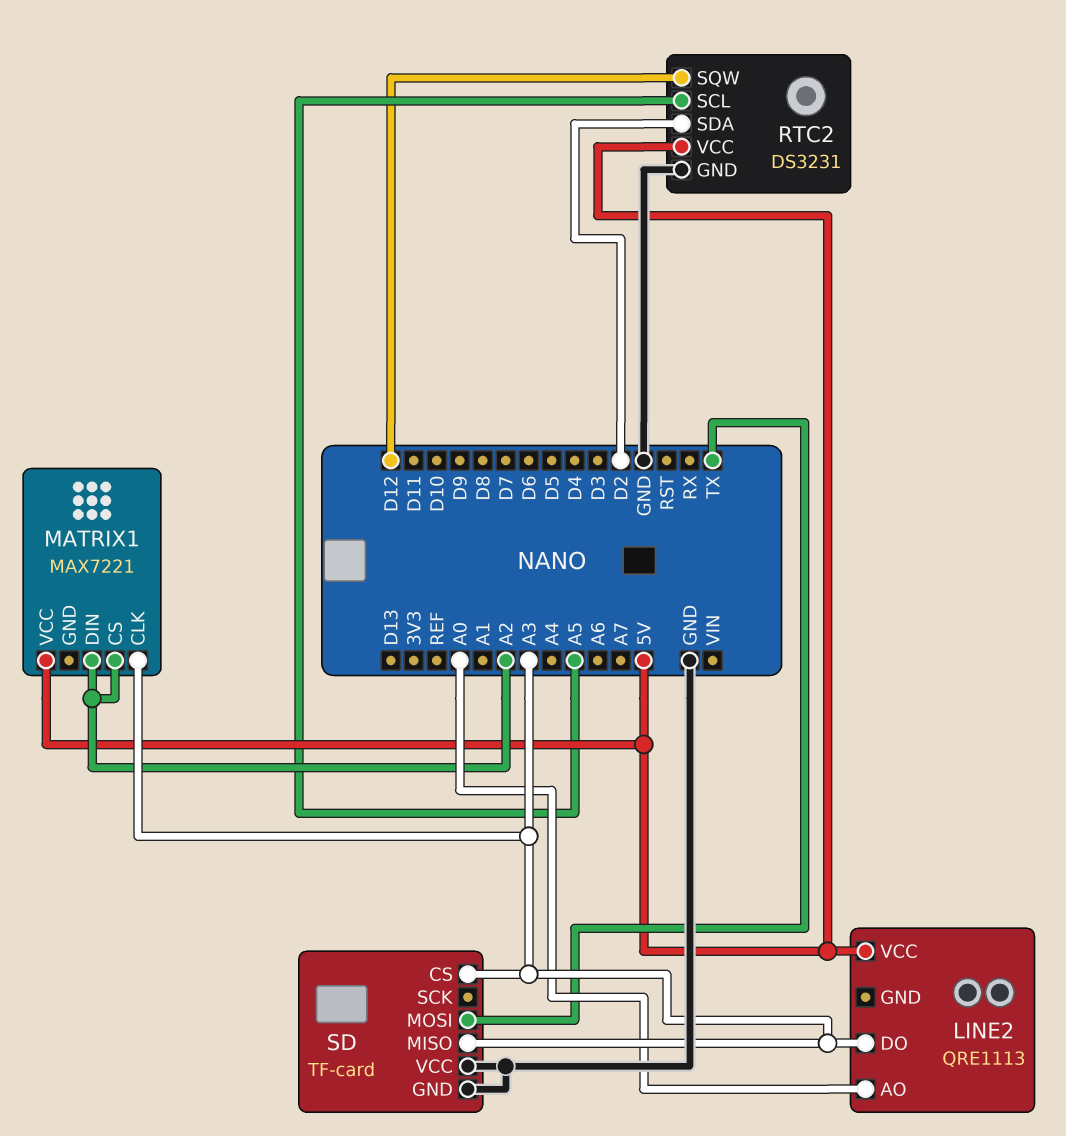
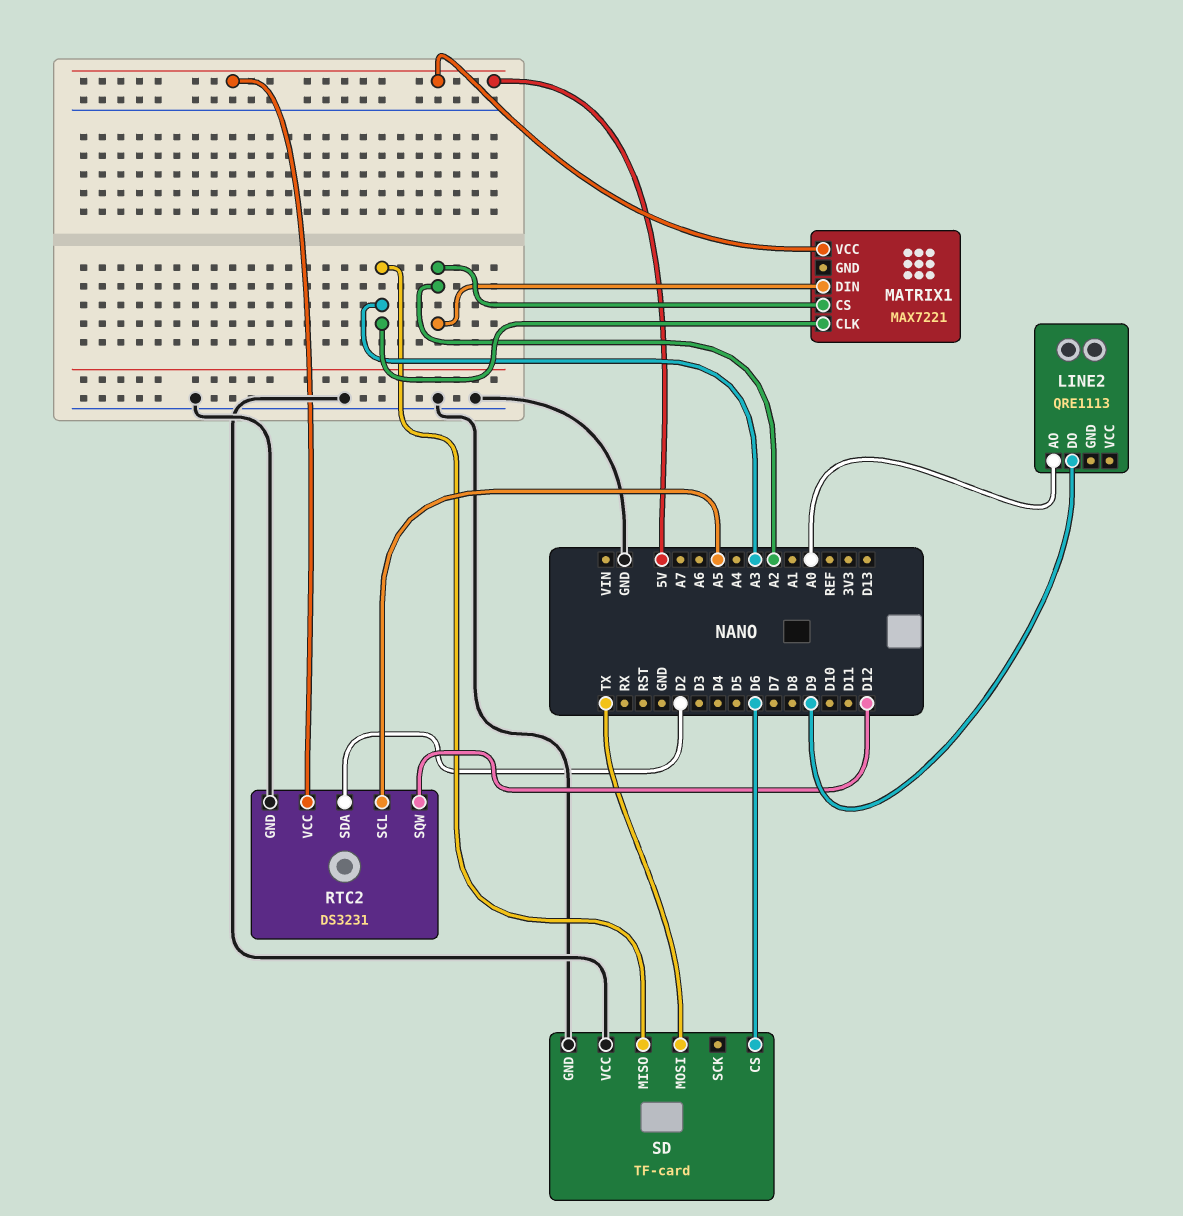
LINE2 pin DO: A3 -> D9
LINE2 pin VCC: 5V -> none
SD pin CS: A3 -> D6

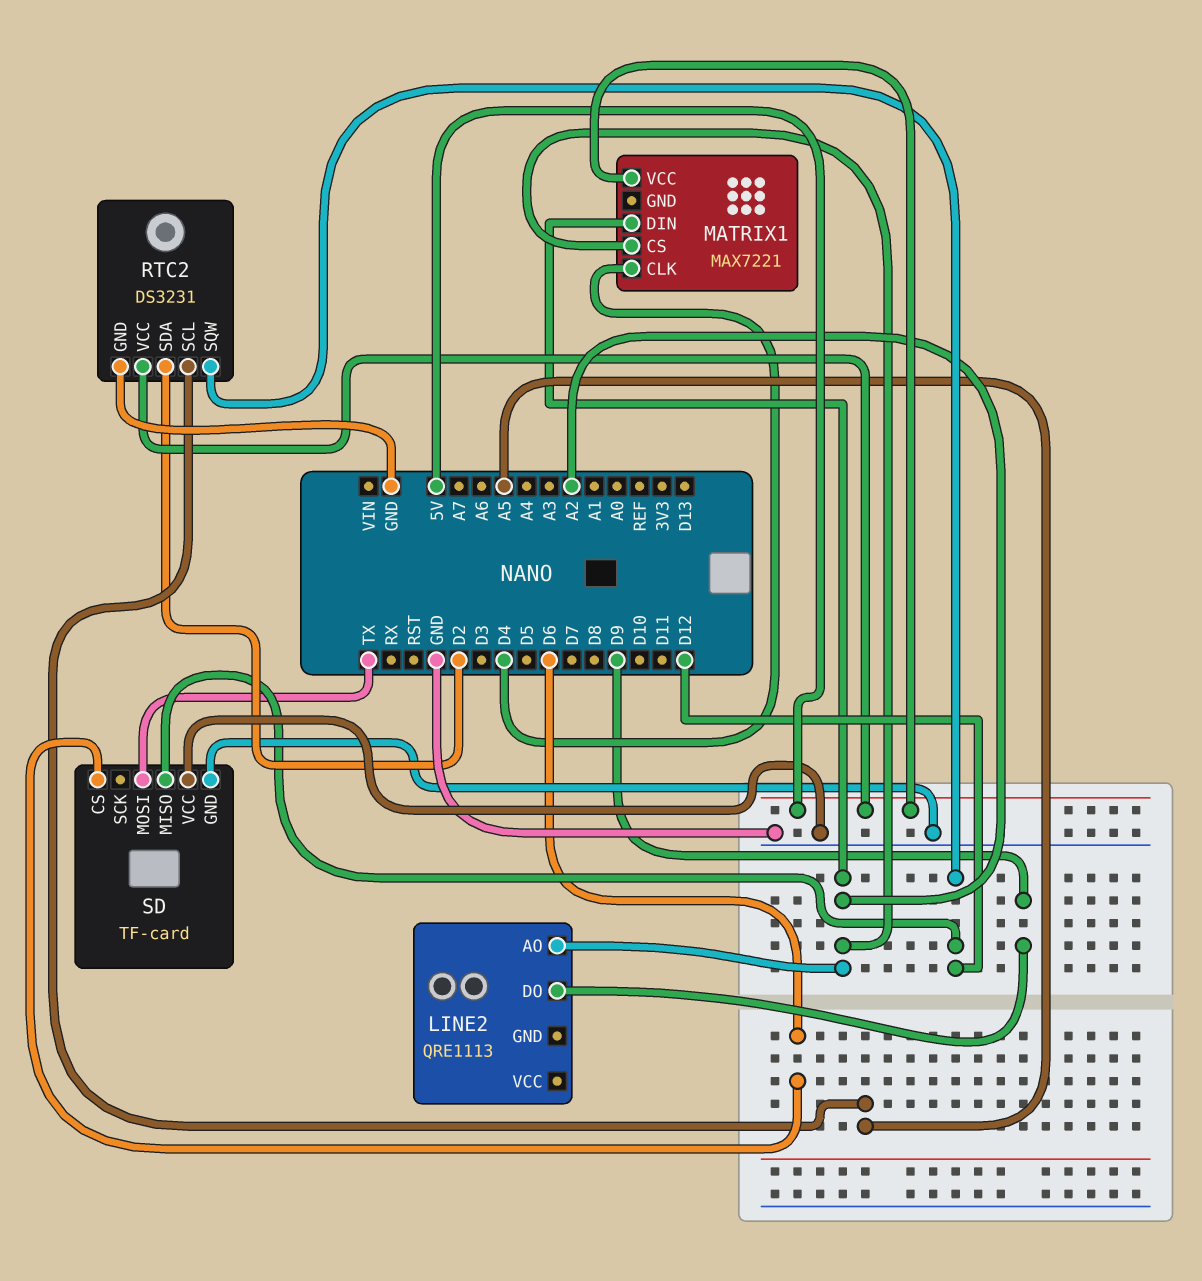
LINE2 pin AO: A0 -> A2
MATRIX1 pin CLK: A3 -> D4
SD pin MISO: A3 -> D12

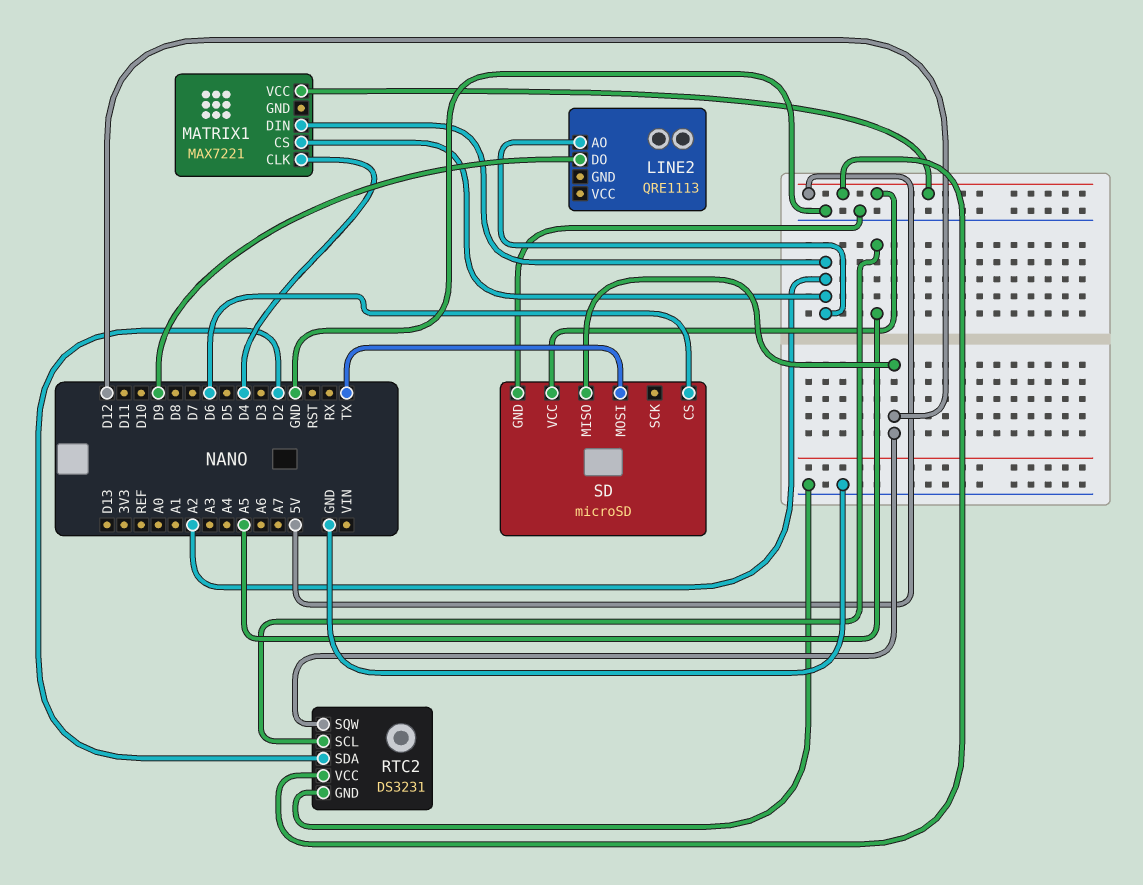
SD: TF-card -> microSD
SD pin VCC: GND -> 5V

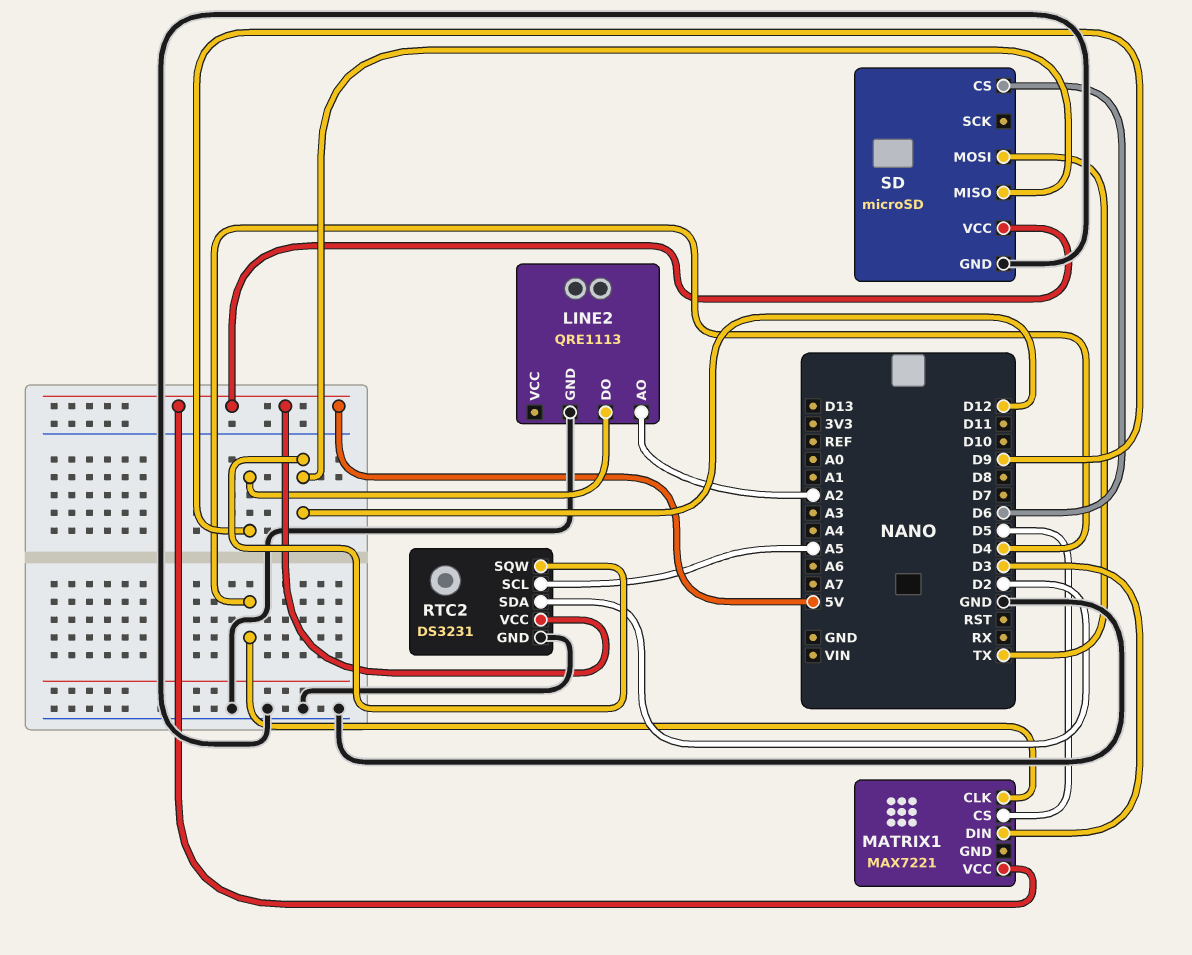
LINE2 pin GND: none -> GND
MATRIX1 pin CS: A2 -> D5
MATRIX1 pin DIN: A2 -> D3

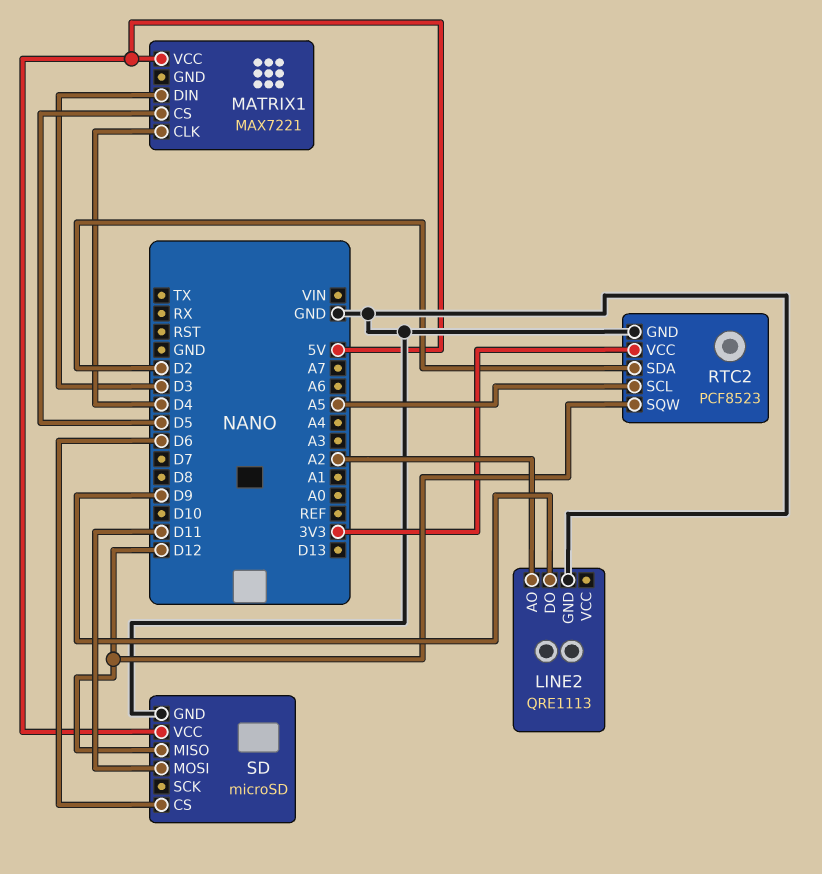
RTC2: DS3231 -> PCF8523
RTC2 pin VCC: 5V -> 3V3
SD pin MOSI: TX -> D11

